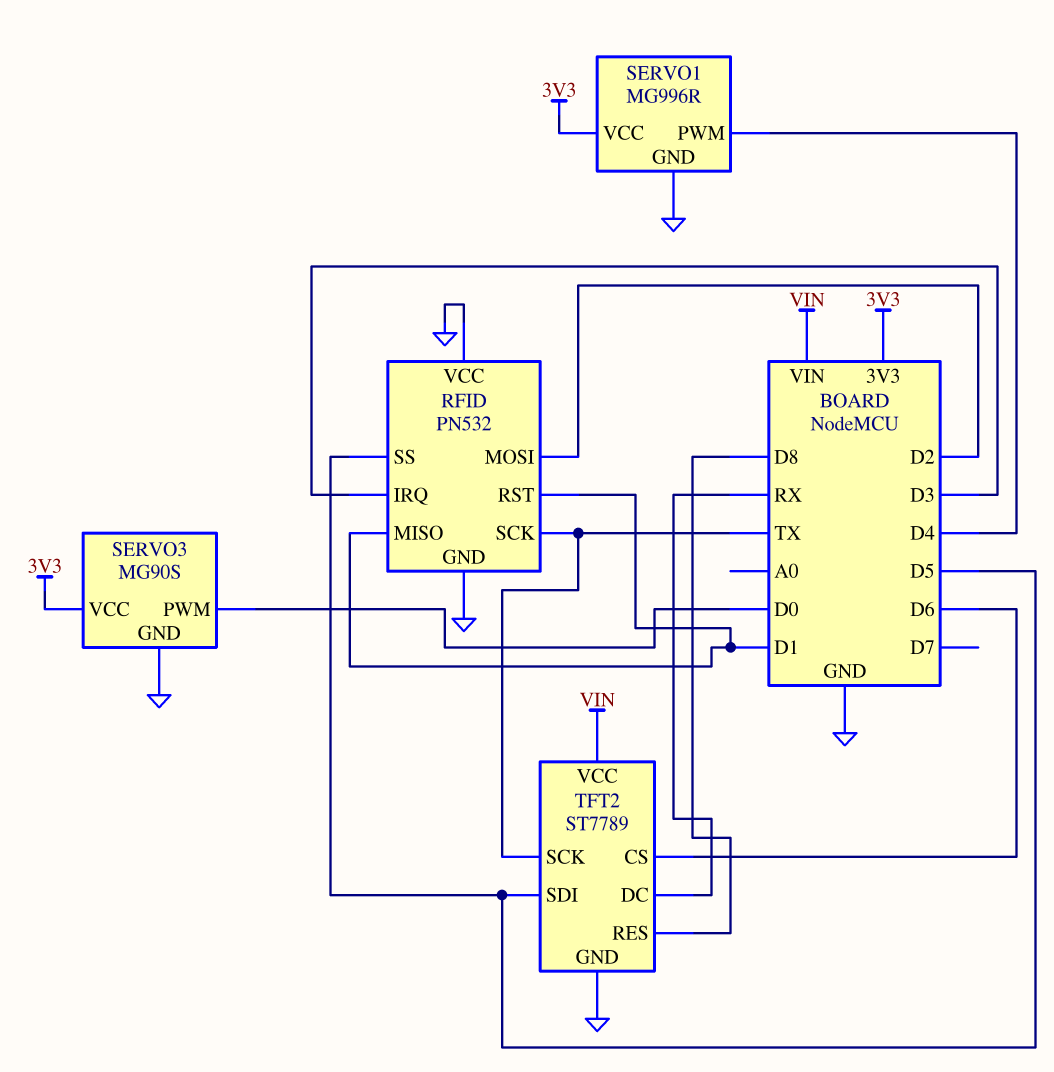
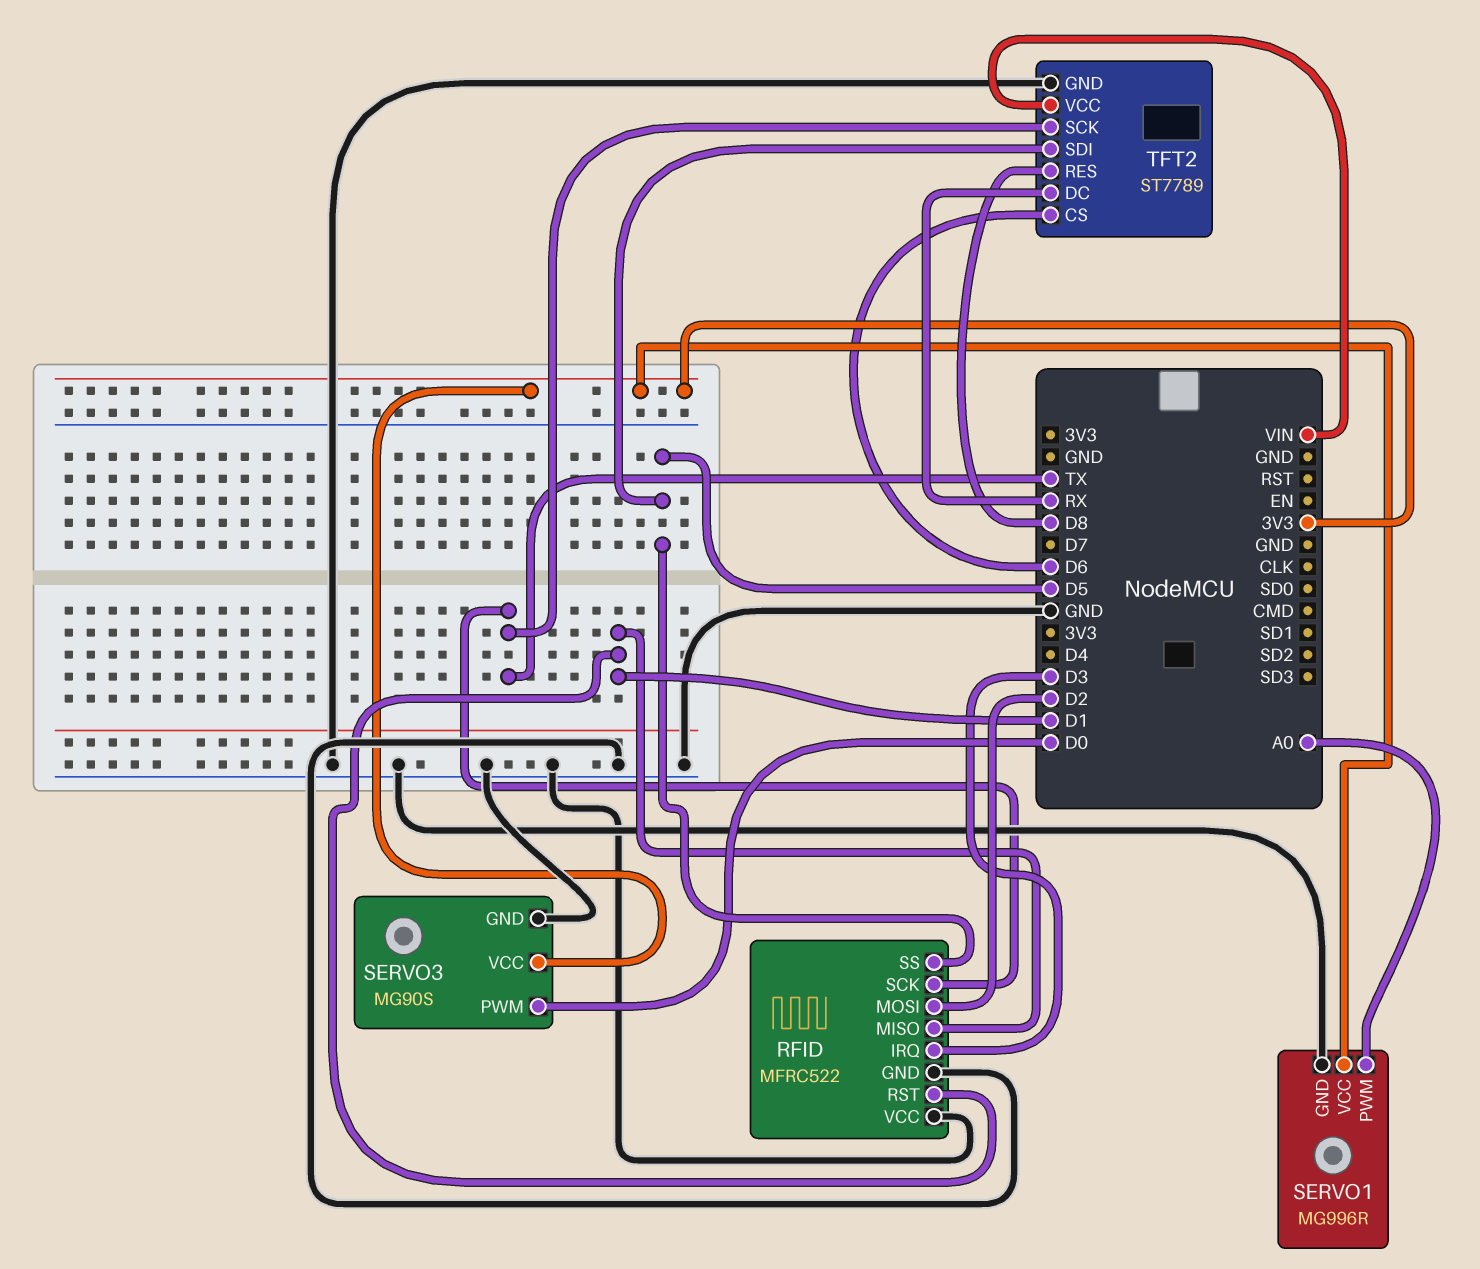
RFID: PN532 -> MFRC522
SERVO1 pin PWM: D4 -> A0

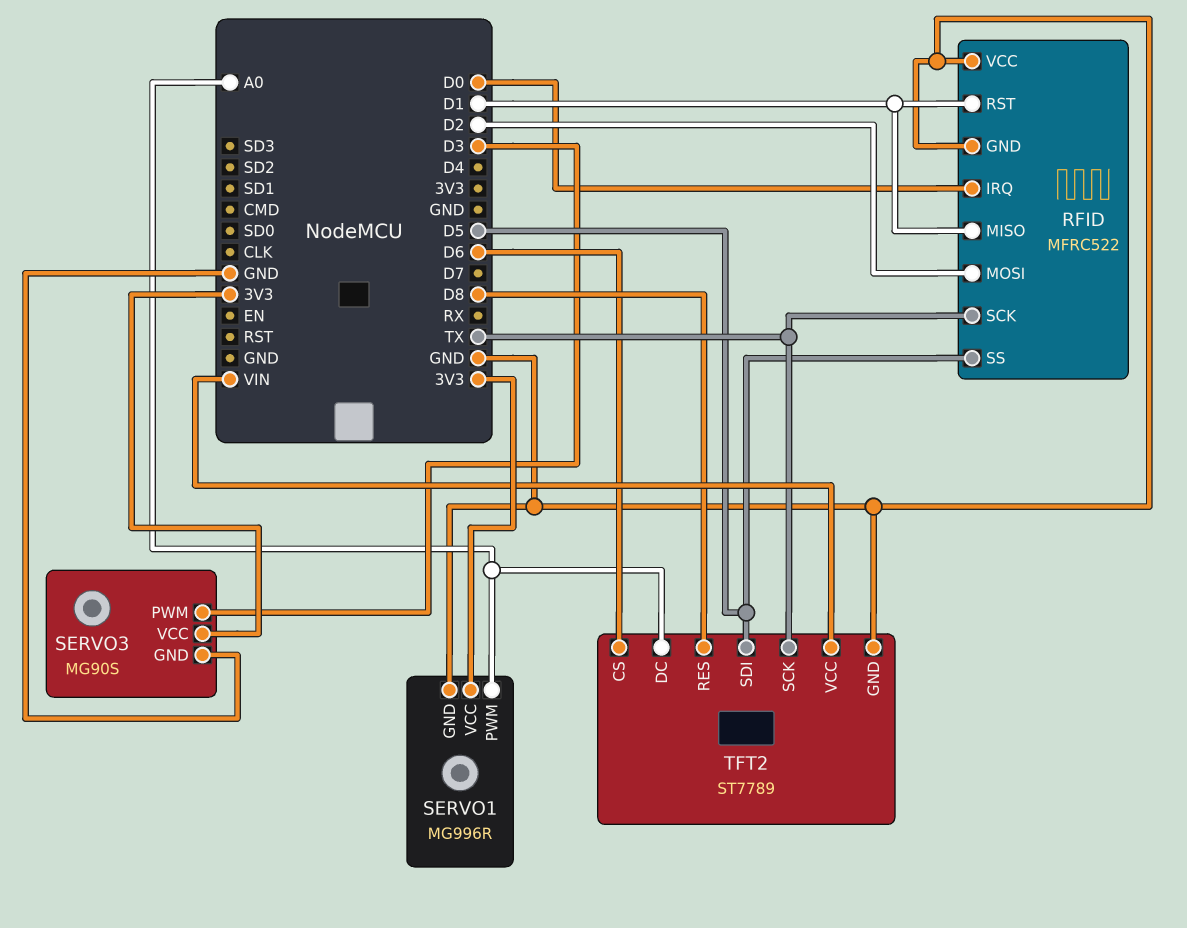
RFID pin IRQ: D3 -> D0
SERVO3 pin PWM: D0 -> D3
TFT2 pin DC: RX -> A0

